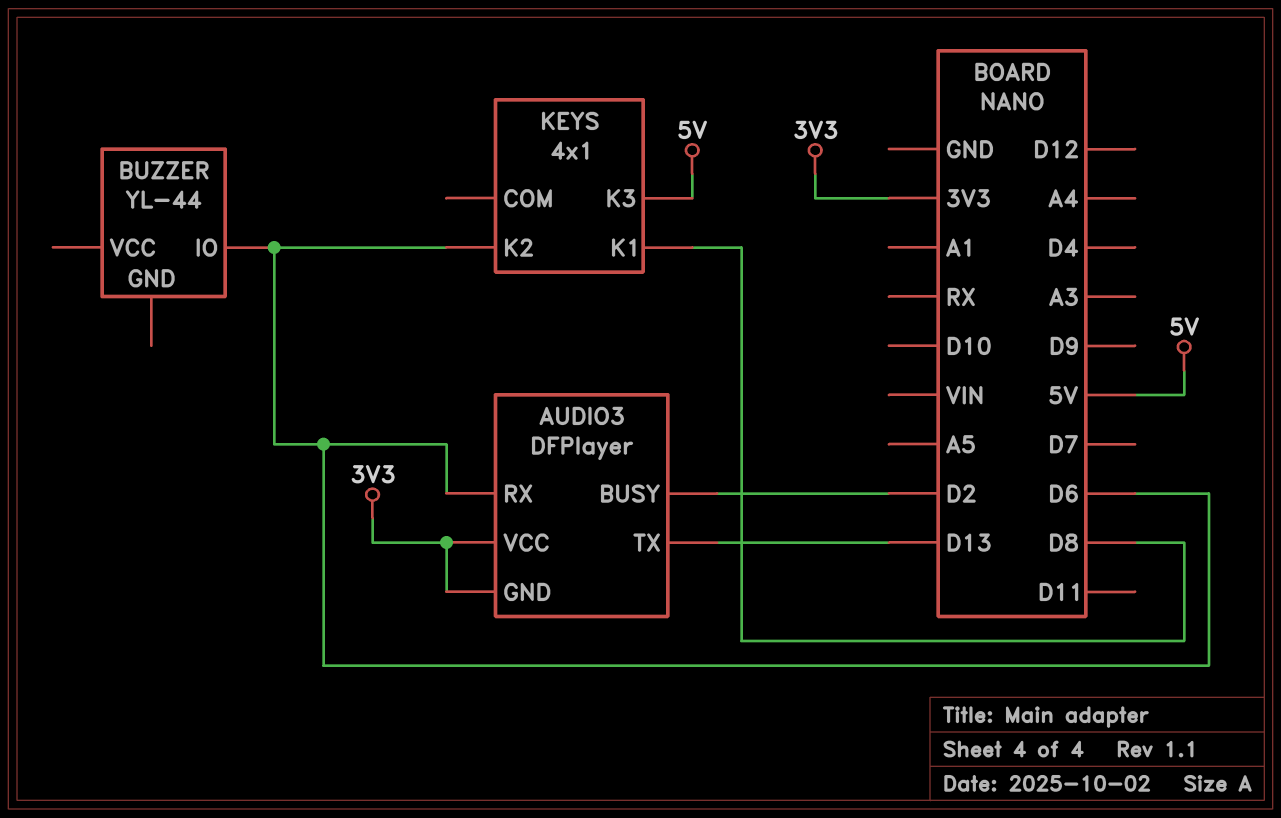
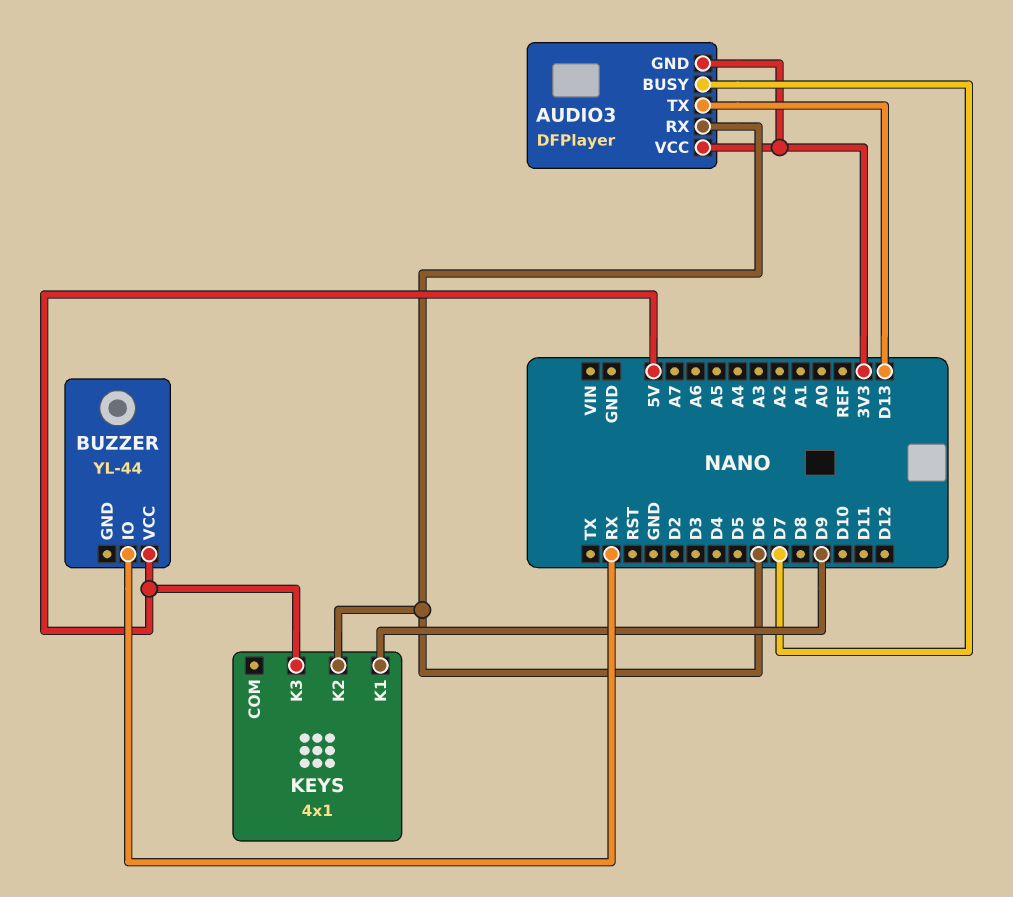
AUDIO3 pin BUSY: D2 -> D7
BUZZER pin IO: D6 -> RX
BUZZER pin VCC: none -> 5V
KEYS pin K1: D8 -> D9

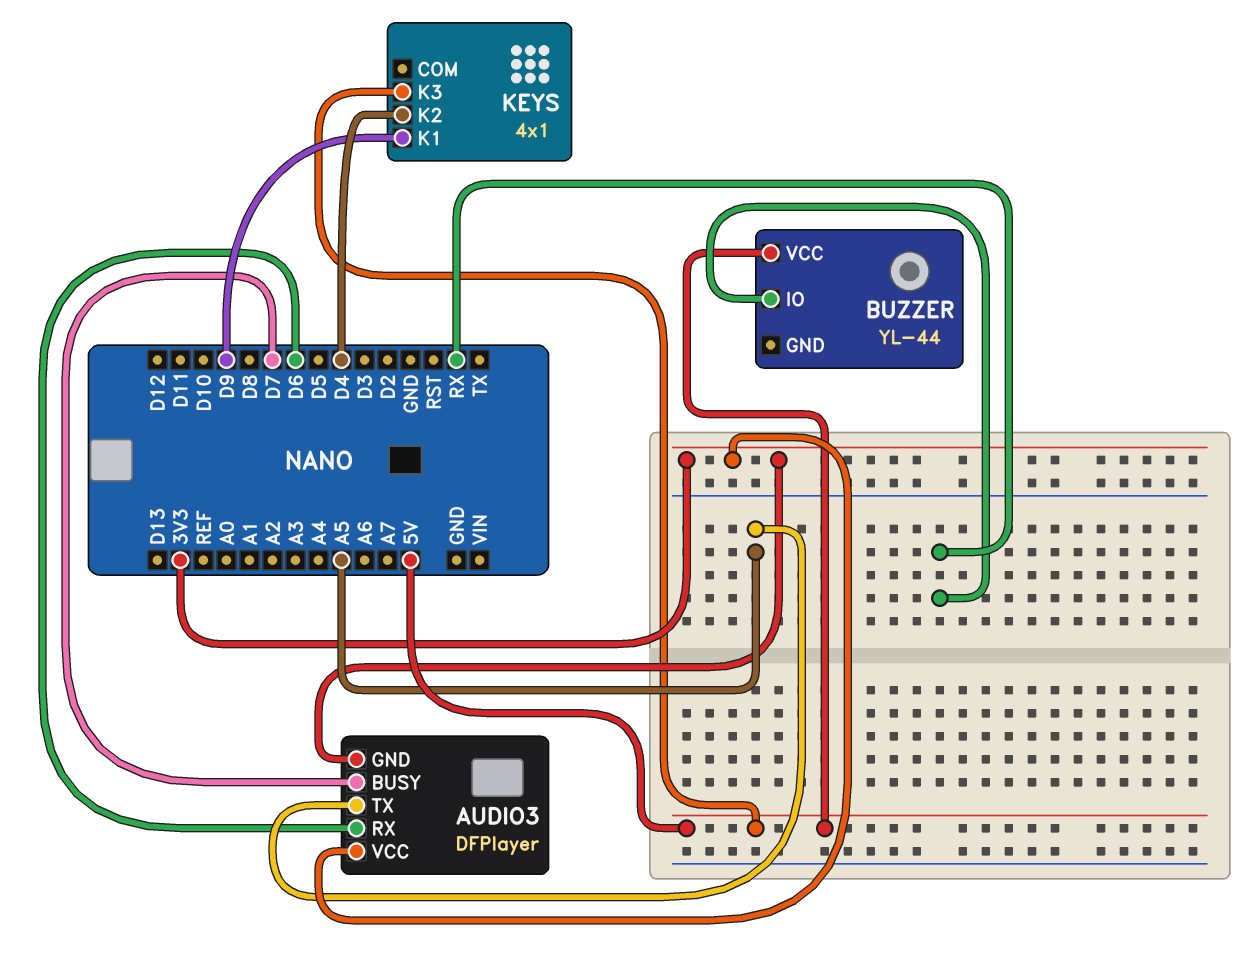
AUDIO3 pin TX: D13 -> A5
KEYS pin K2: D6 -> D4

